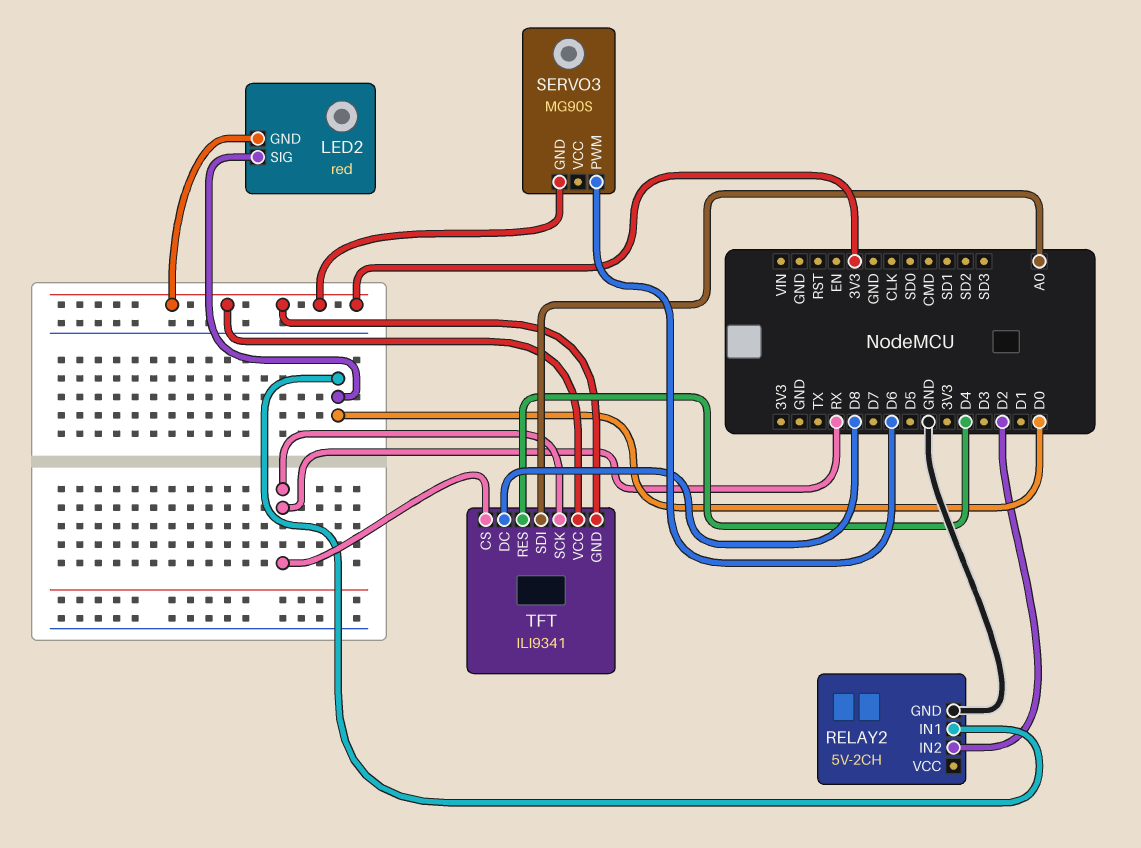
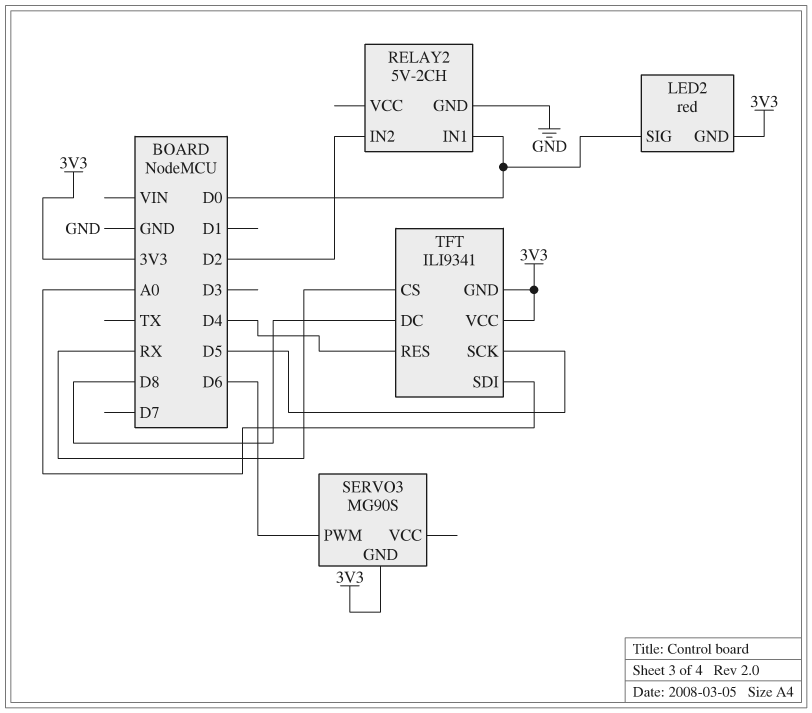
TFT pin SCK: RX -> D5

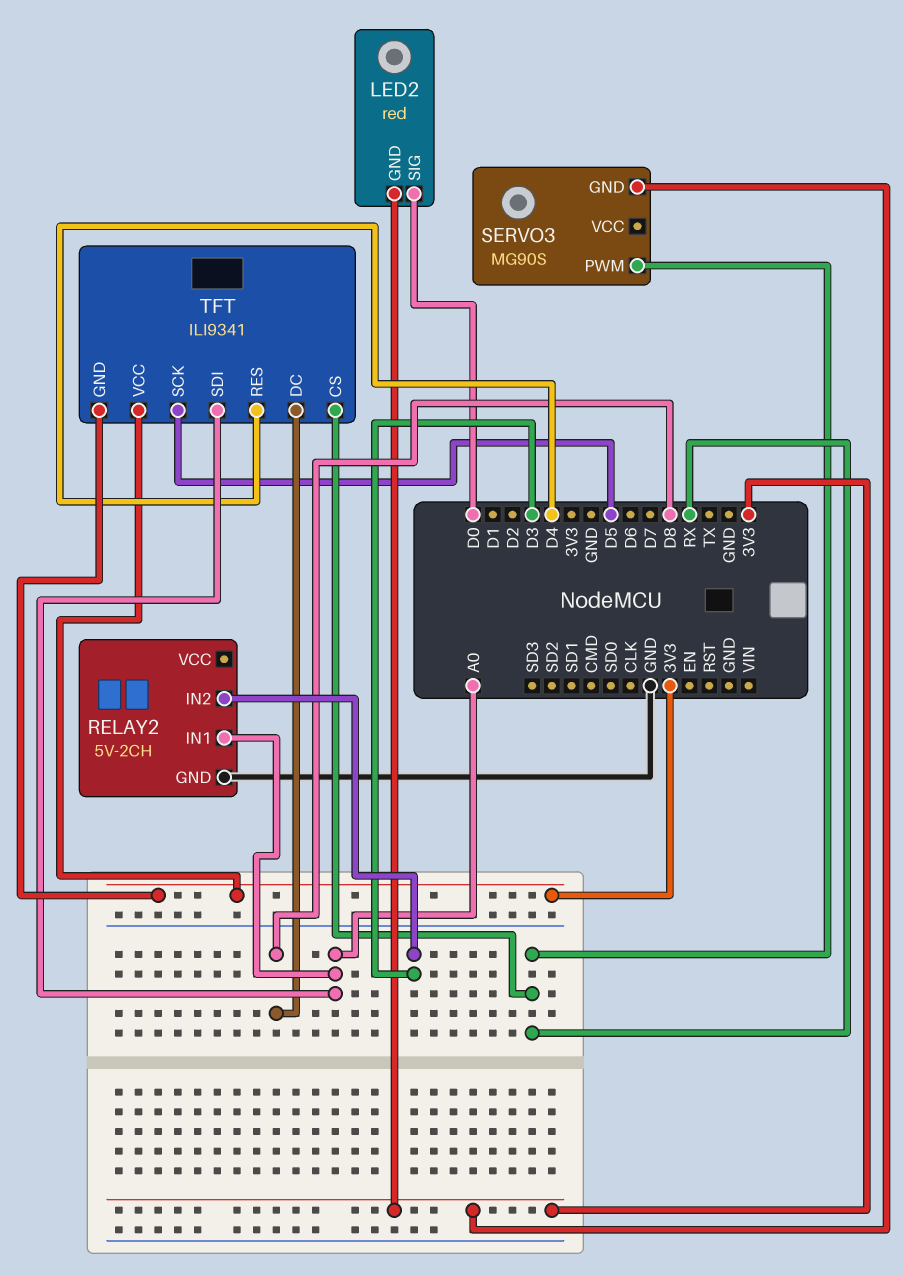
RELAY2 pin IN1: D0 -> A0
RELAY2 pin IN2: D2 -> D3
SERVO3 pin PWM: D6 -> RX

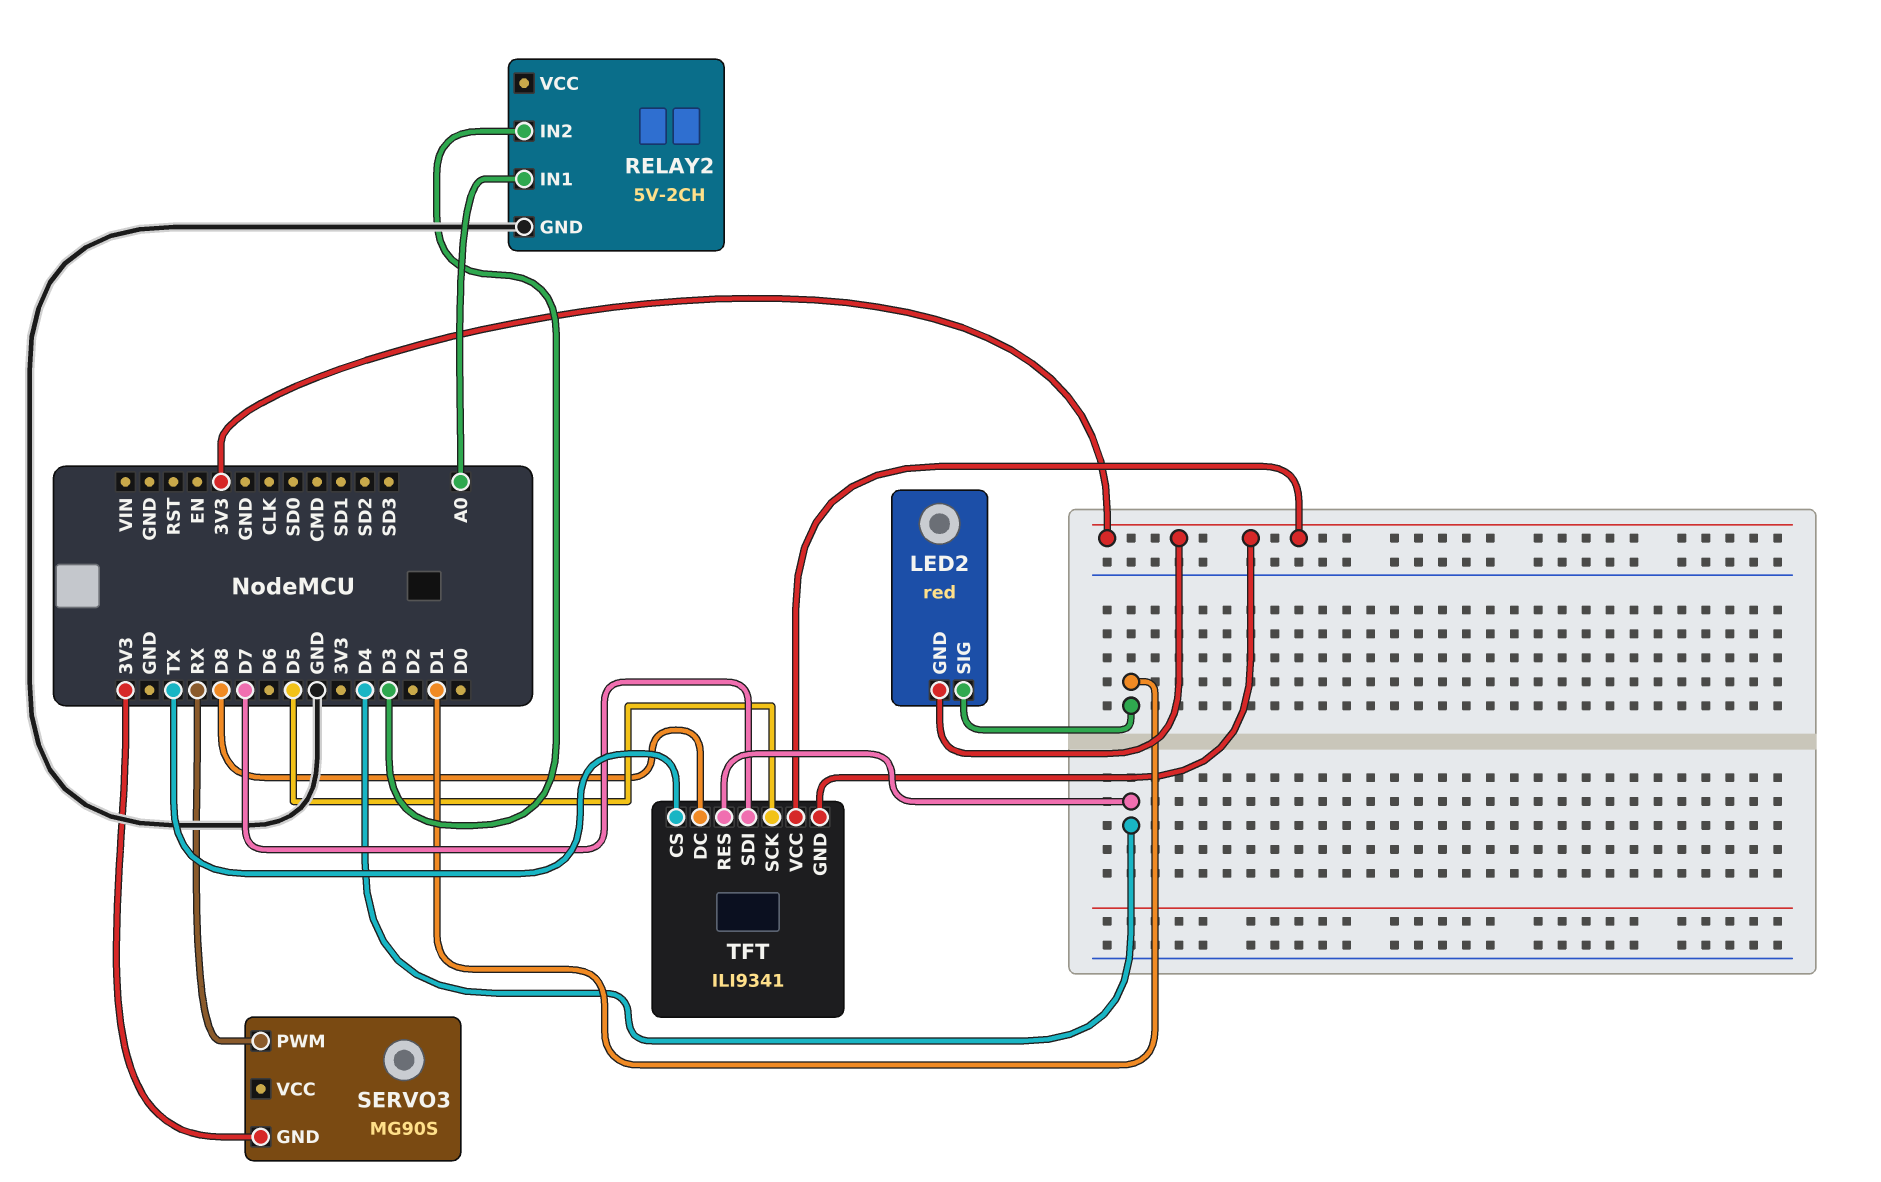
LED2 pin SIG: D0 -> D1
TFT pin CS: RX -> TX
TFT pin SDI: A0 -> D7

